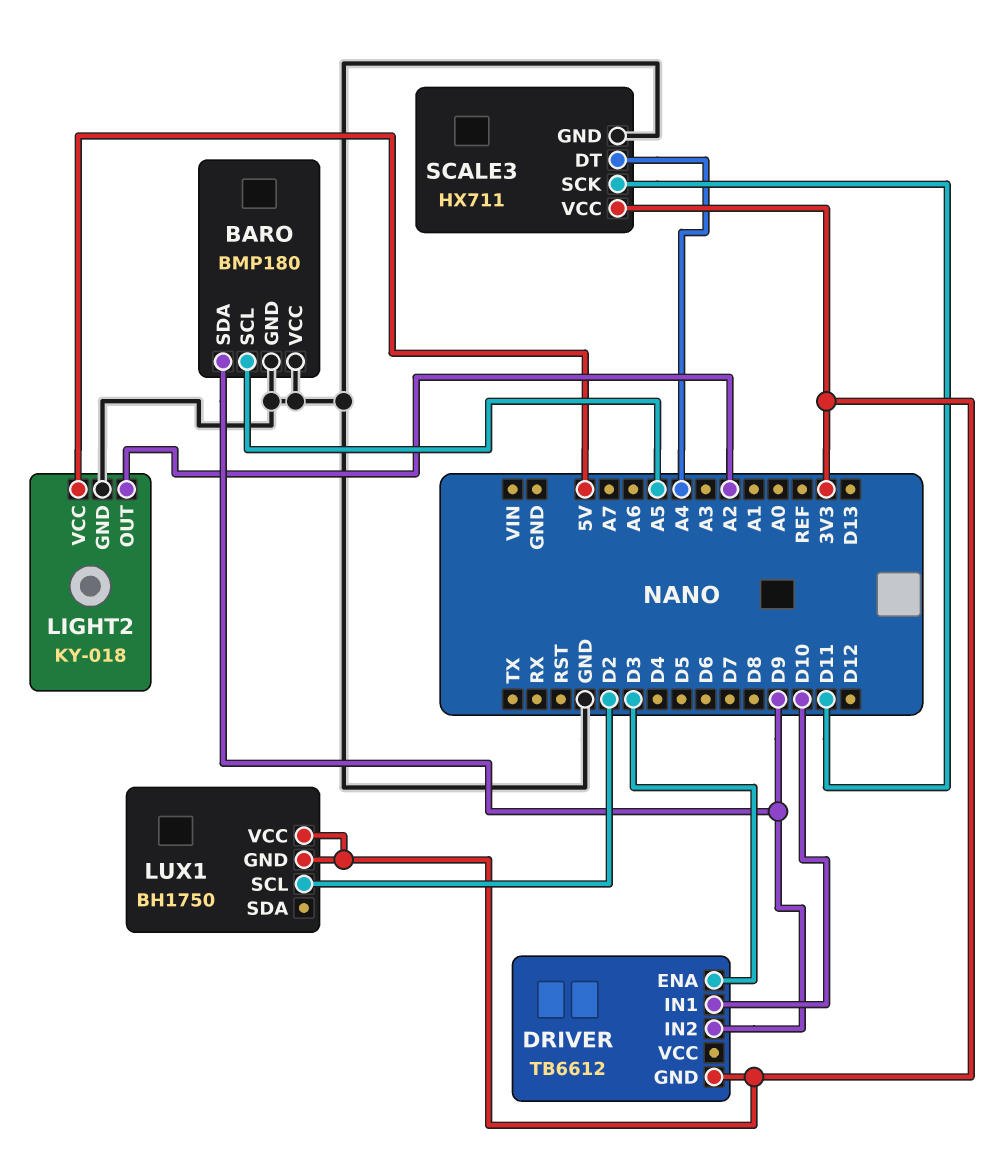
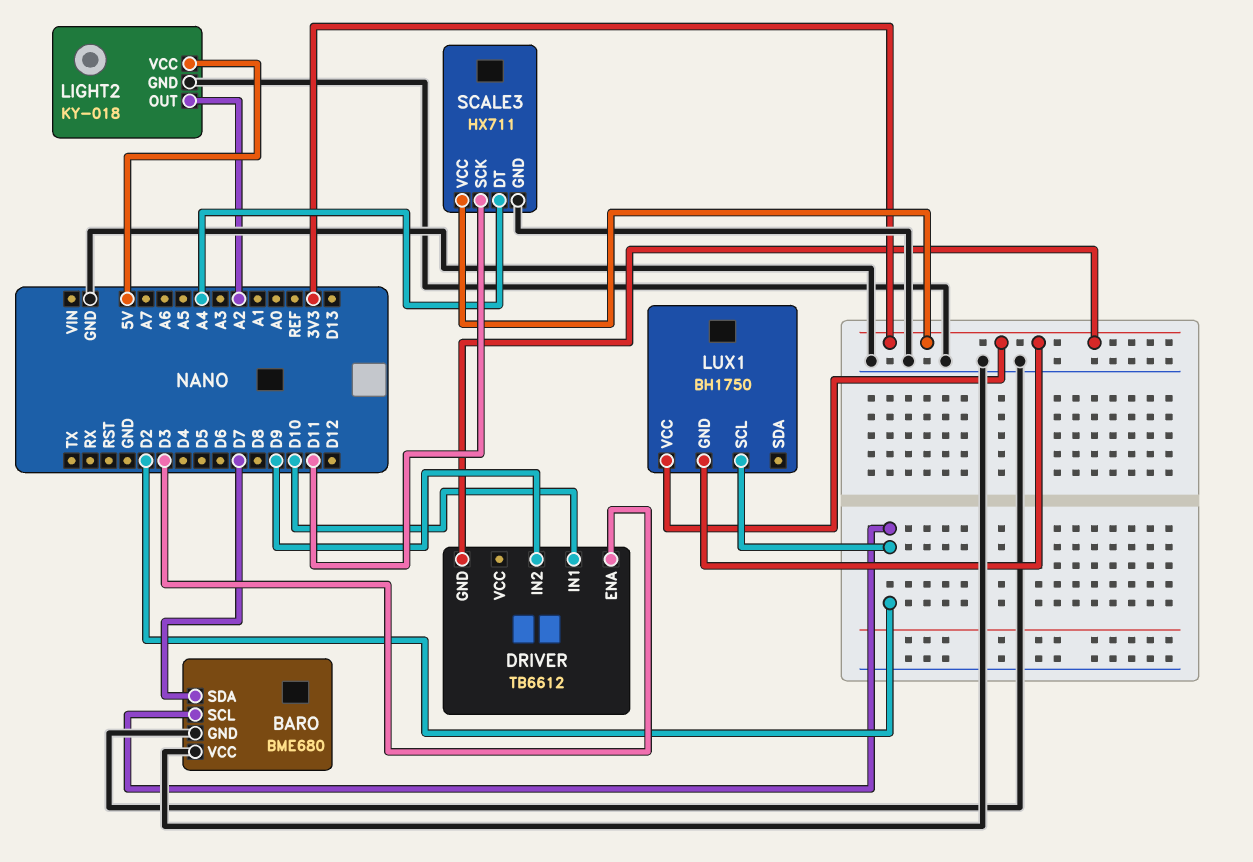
BARO: BMP180 -> BME680
BARO pin SCL: A5 -> D2
BARO pin SDA: D9 -> D7

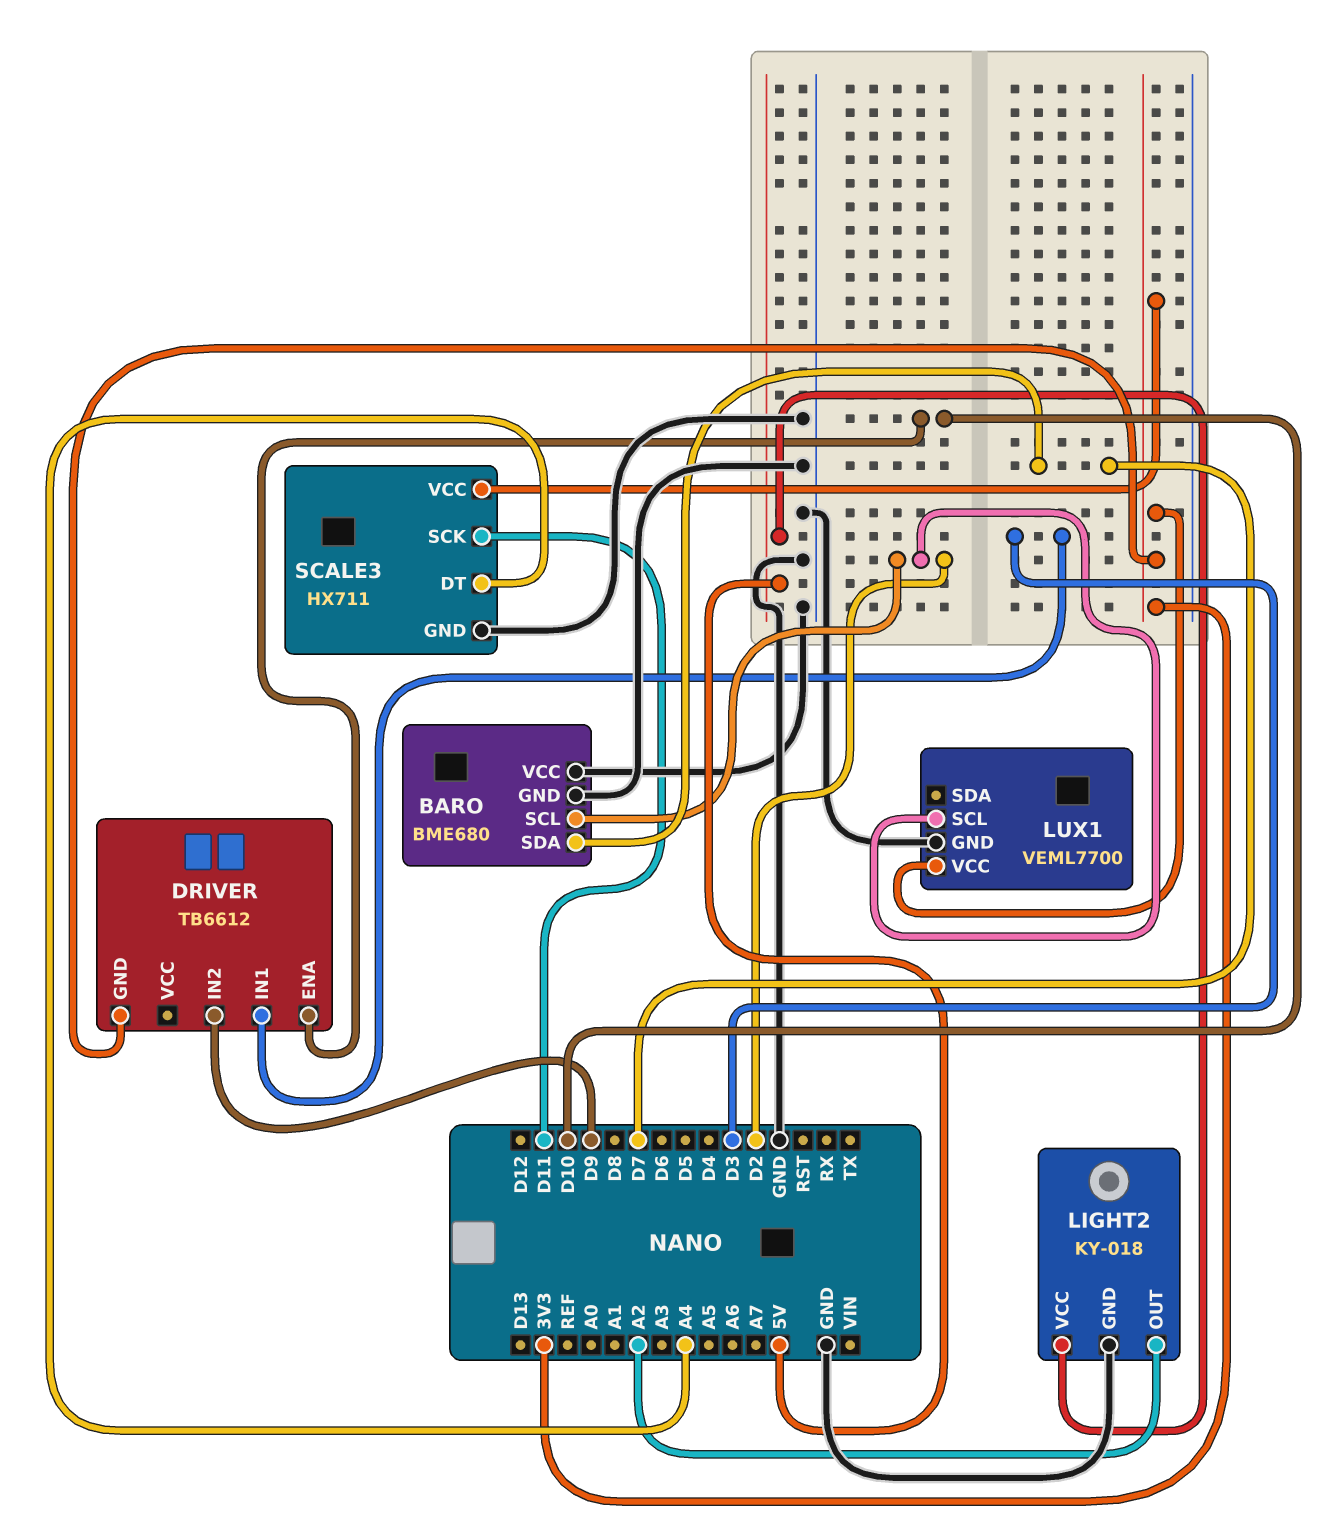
DRIVER pin ENA: D3 -> D10
DRIVER pin IN1: D10 -> D3
LUX1: BH1750 -> VEML7700
LUX1 pin GND: 3V3 -> GND

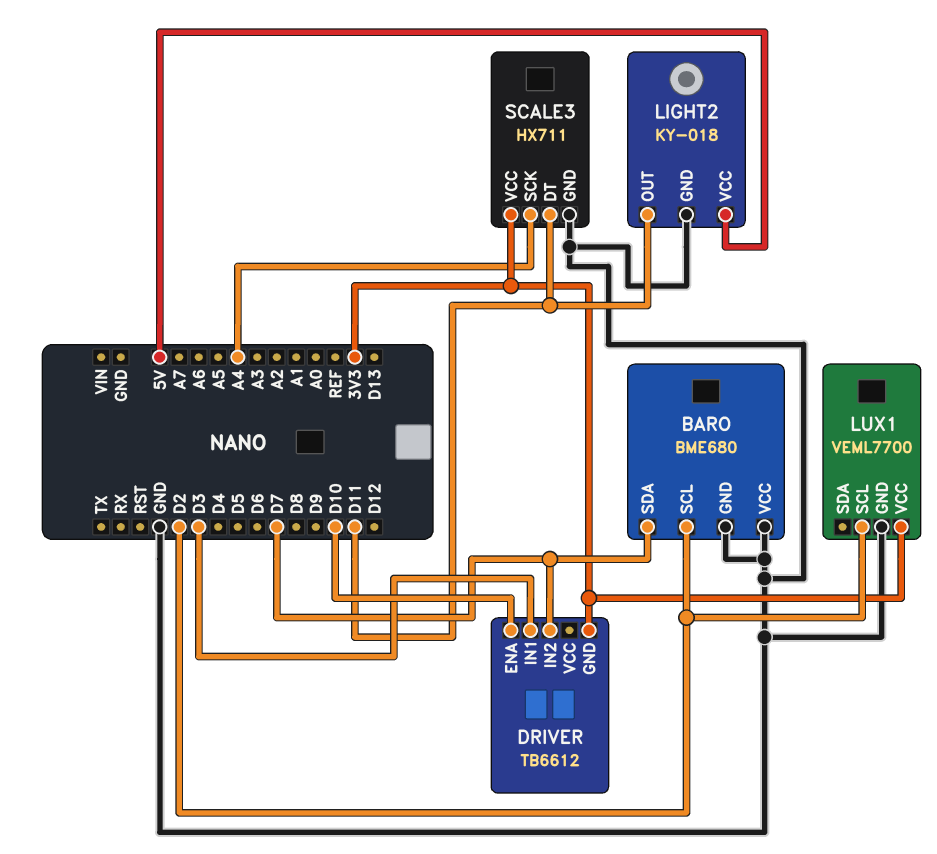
DRIVER pin IN2: D9 -> D7
LIGHT2 pin OUT: A2 -> D11
SCALE3 pin DT: A4 -> D11
SCALE3 pin SCK: D11 -> A4

